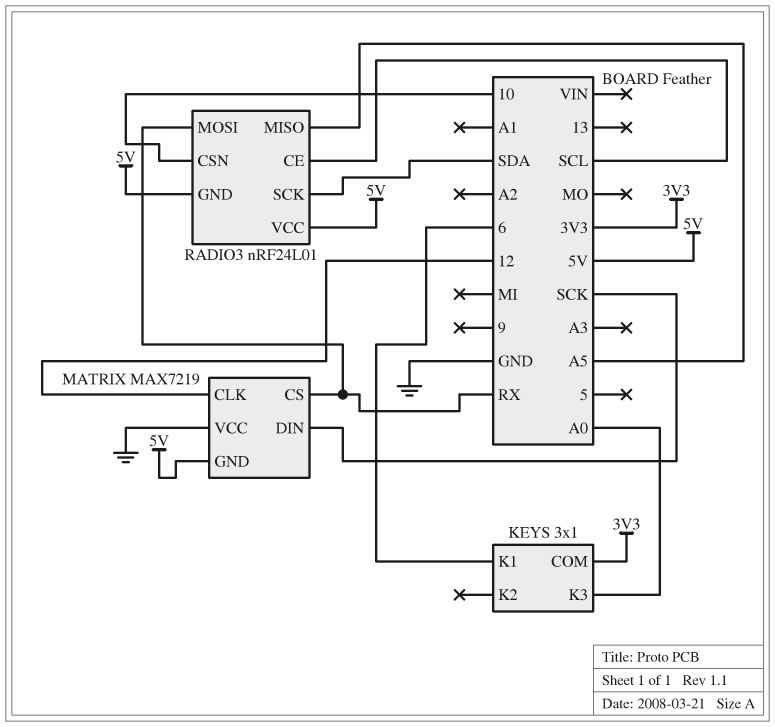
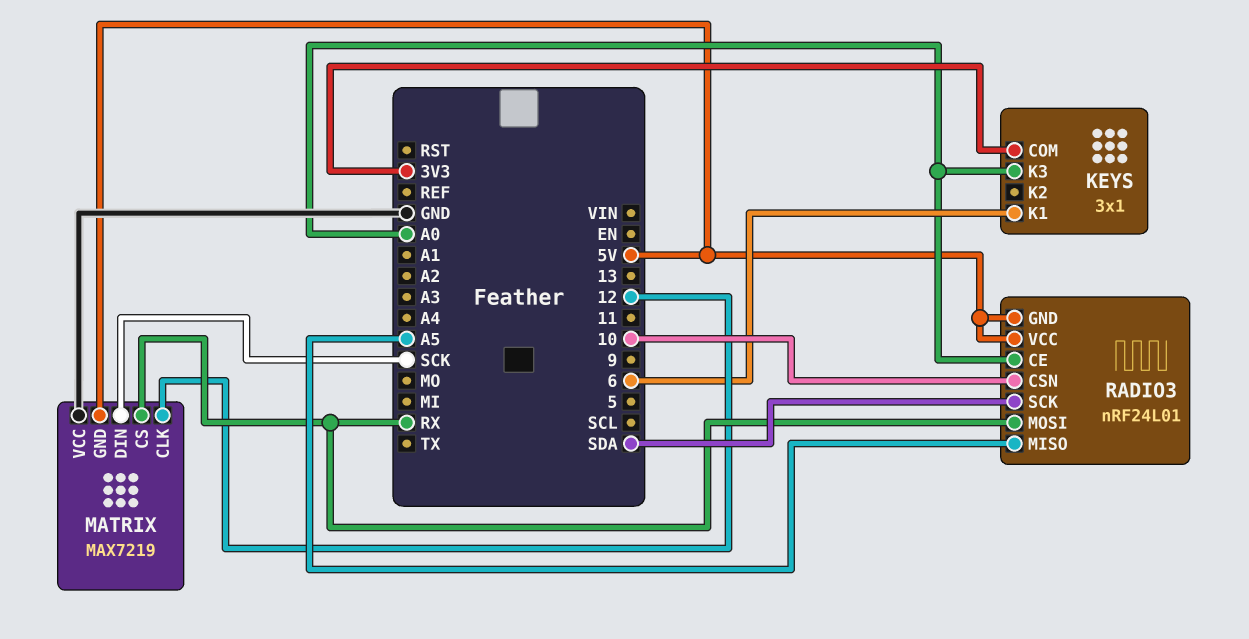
RADIO3 pin CE: SCL -> A0

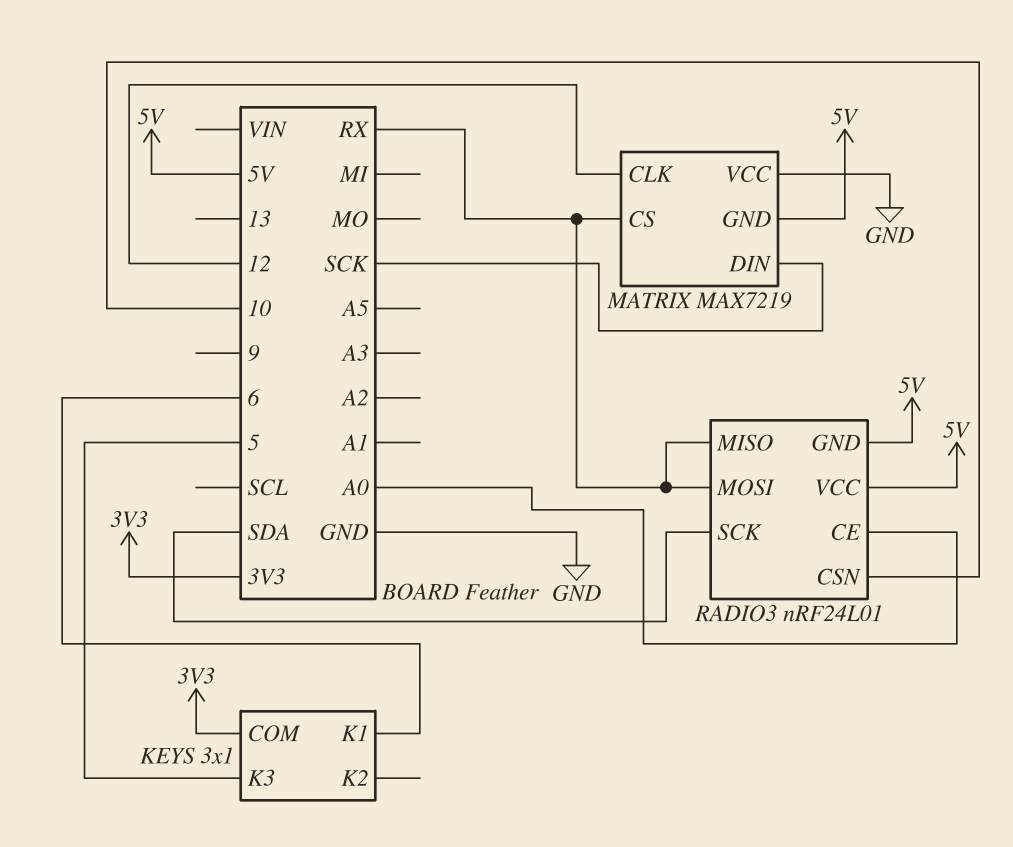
KEYS pin K3: A0 -> 5
RADIO3 pin MISO: A5 -> RX

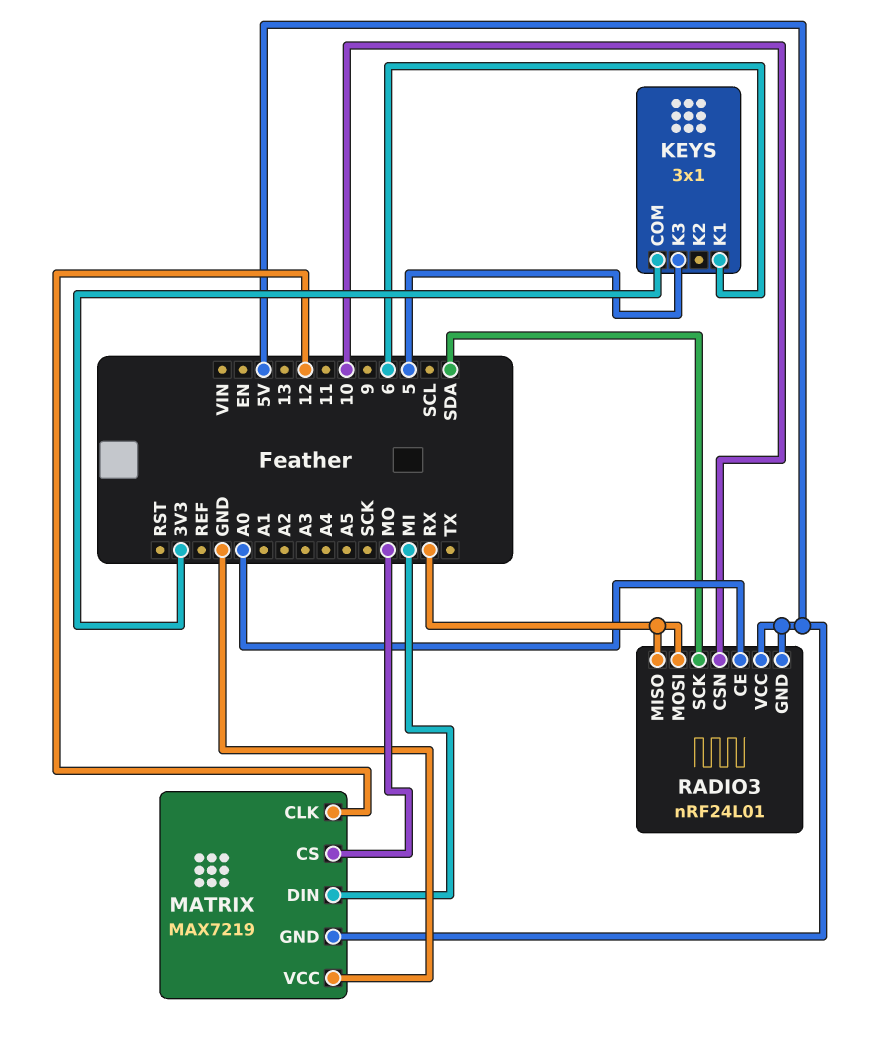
MATRIX pin CS: RX -> MO
MATRIX pin DIN: SCK -> MI

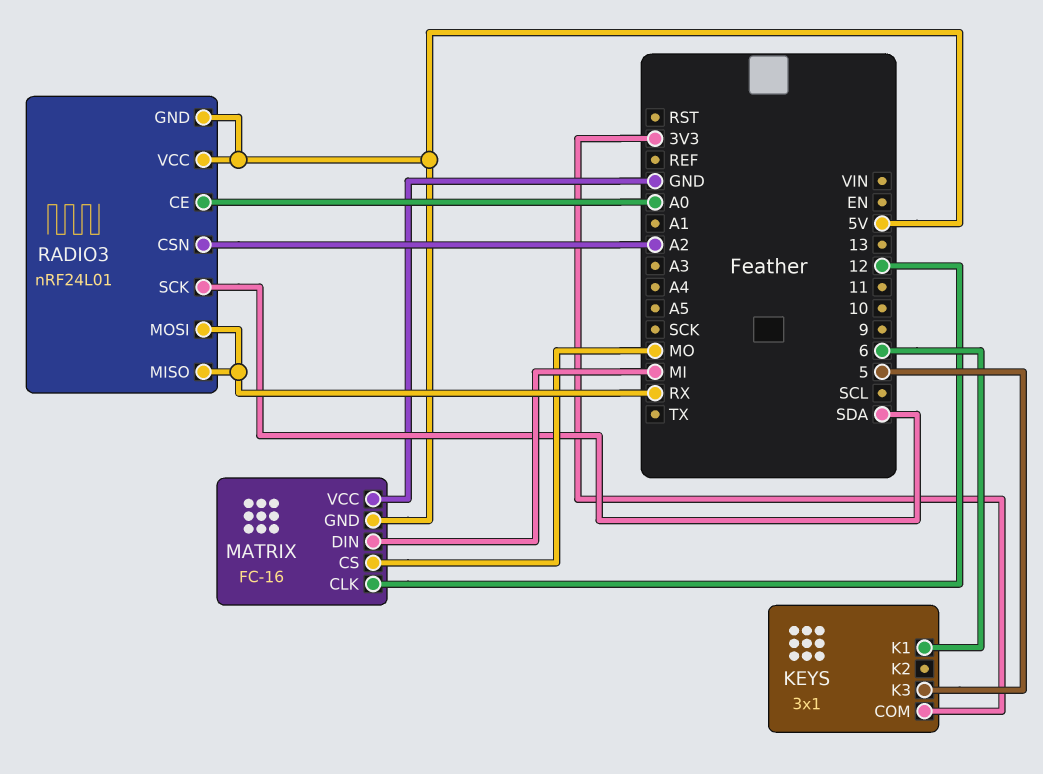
MATRIX: MAX7219 -> FC-16
RADIO3 pin CSN: 10 -> A2

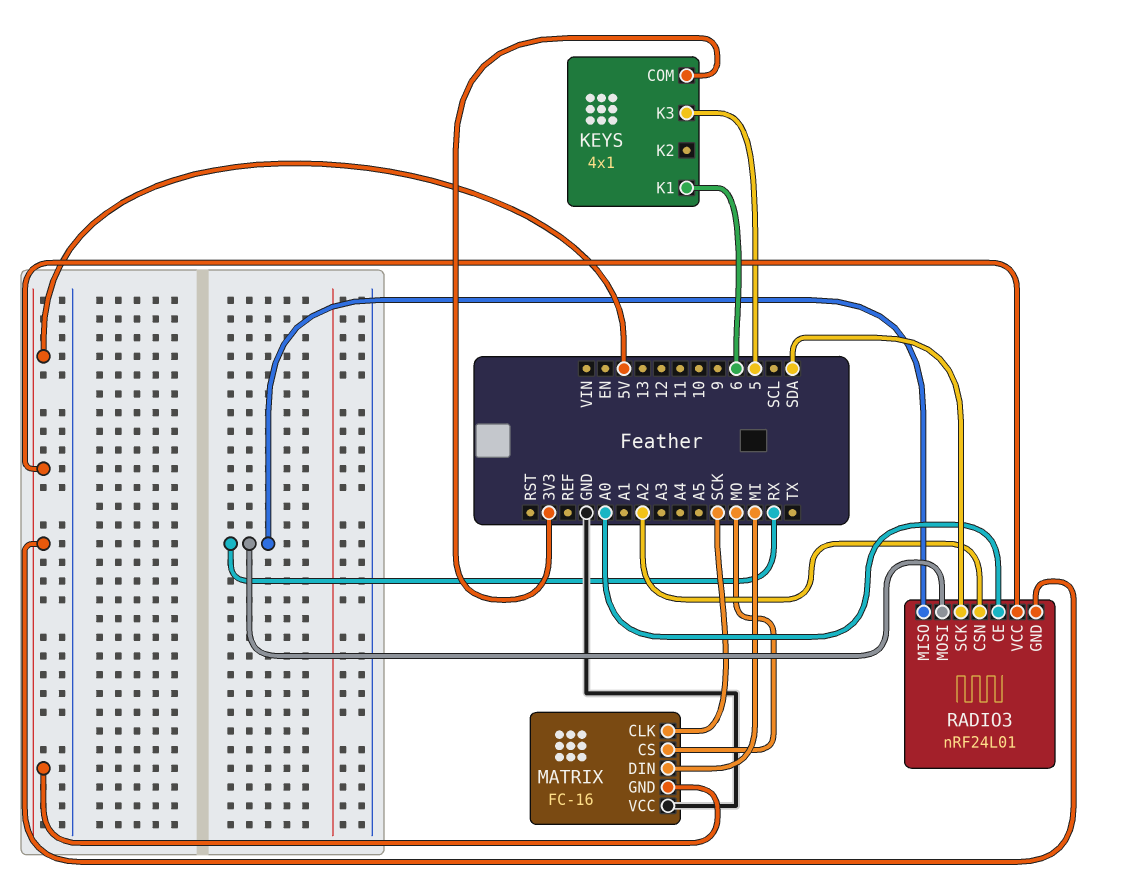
KEYS: 3x1 -> 4x1
MATRIX pin CLK: 12 -> SCK

